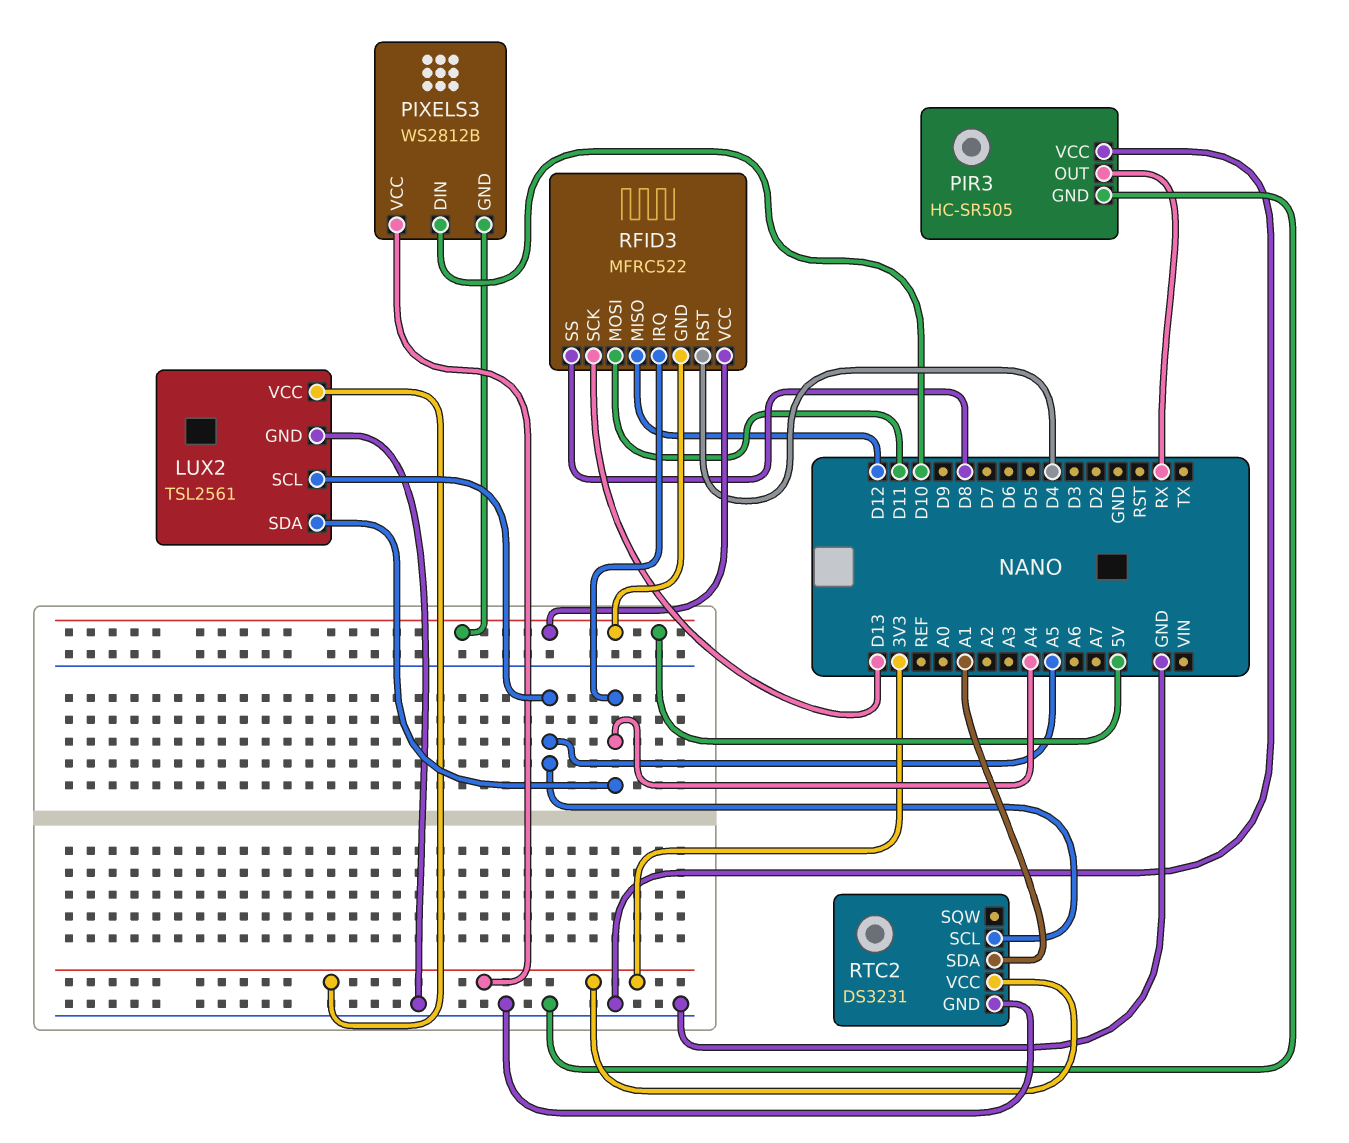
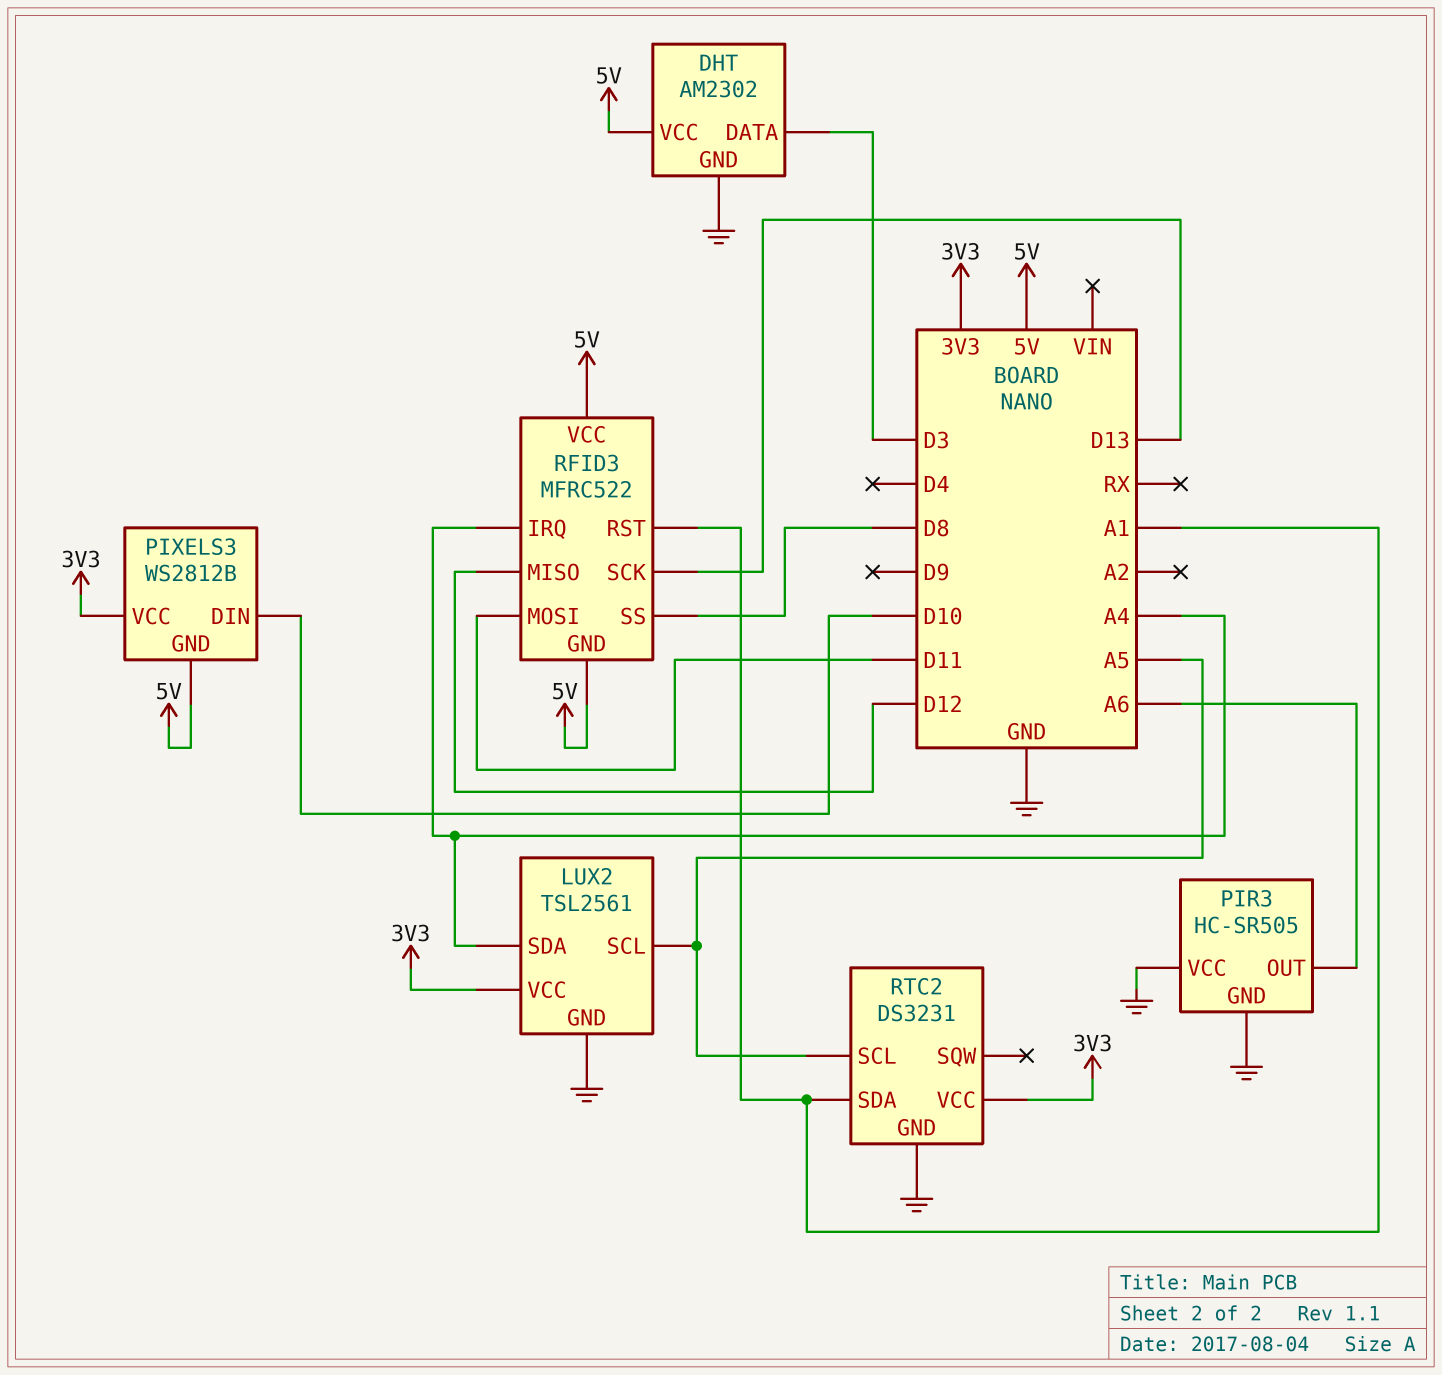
DHT: none -> AM2302
DHT pin DATA: none -> D3
DHT pin GND: none -> GND
DHT pin VCC: none -> 5V
PIR3 pin OUT: RX -> A6
RFID3 pin RST: D4 -> A1

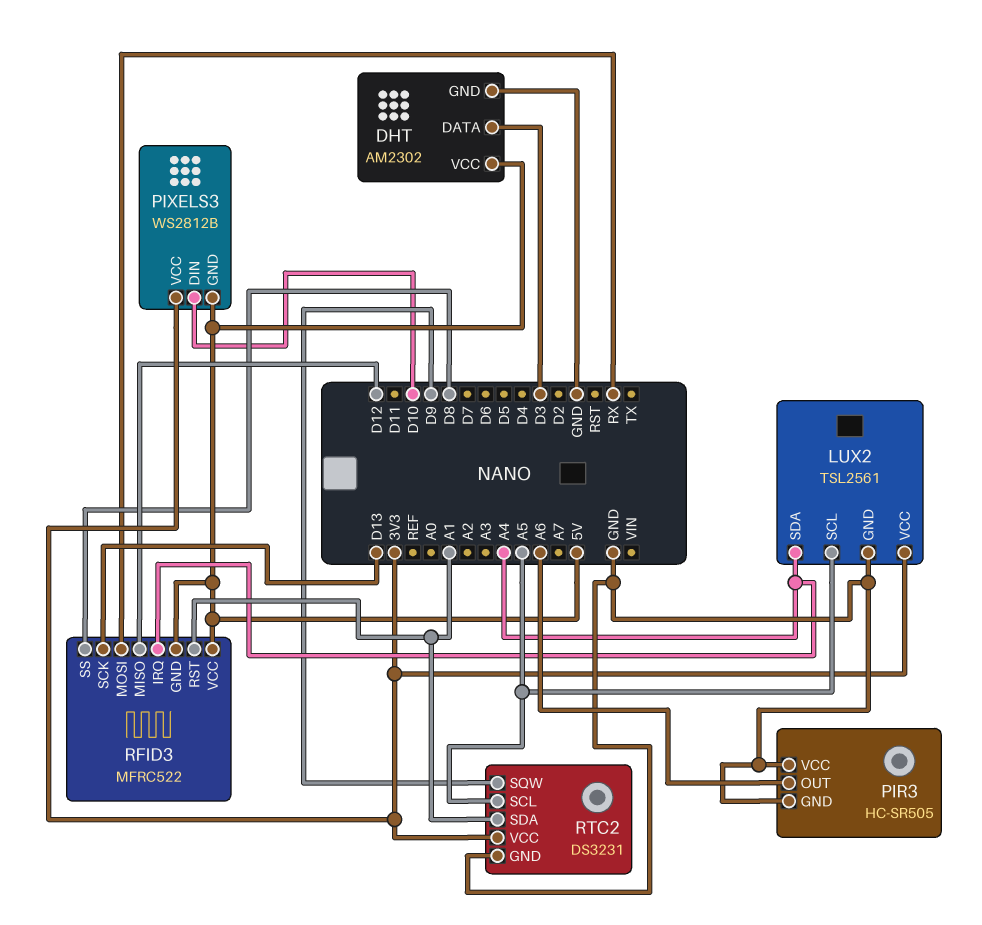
RFID3 pin MOSI: D11 -> RX
RTC2 pin SQW: none -> D9

